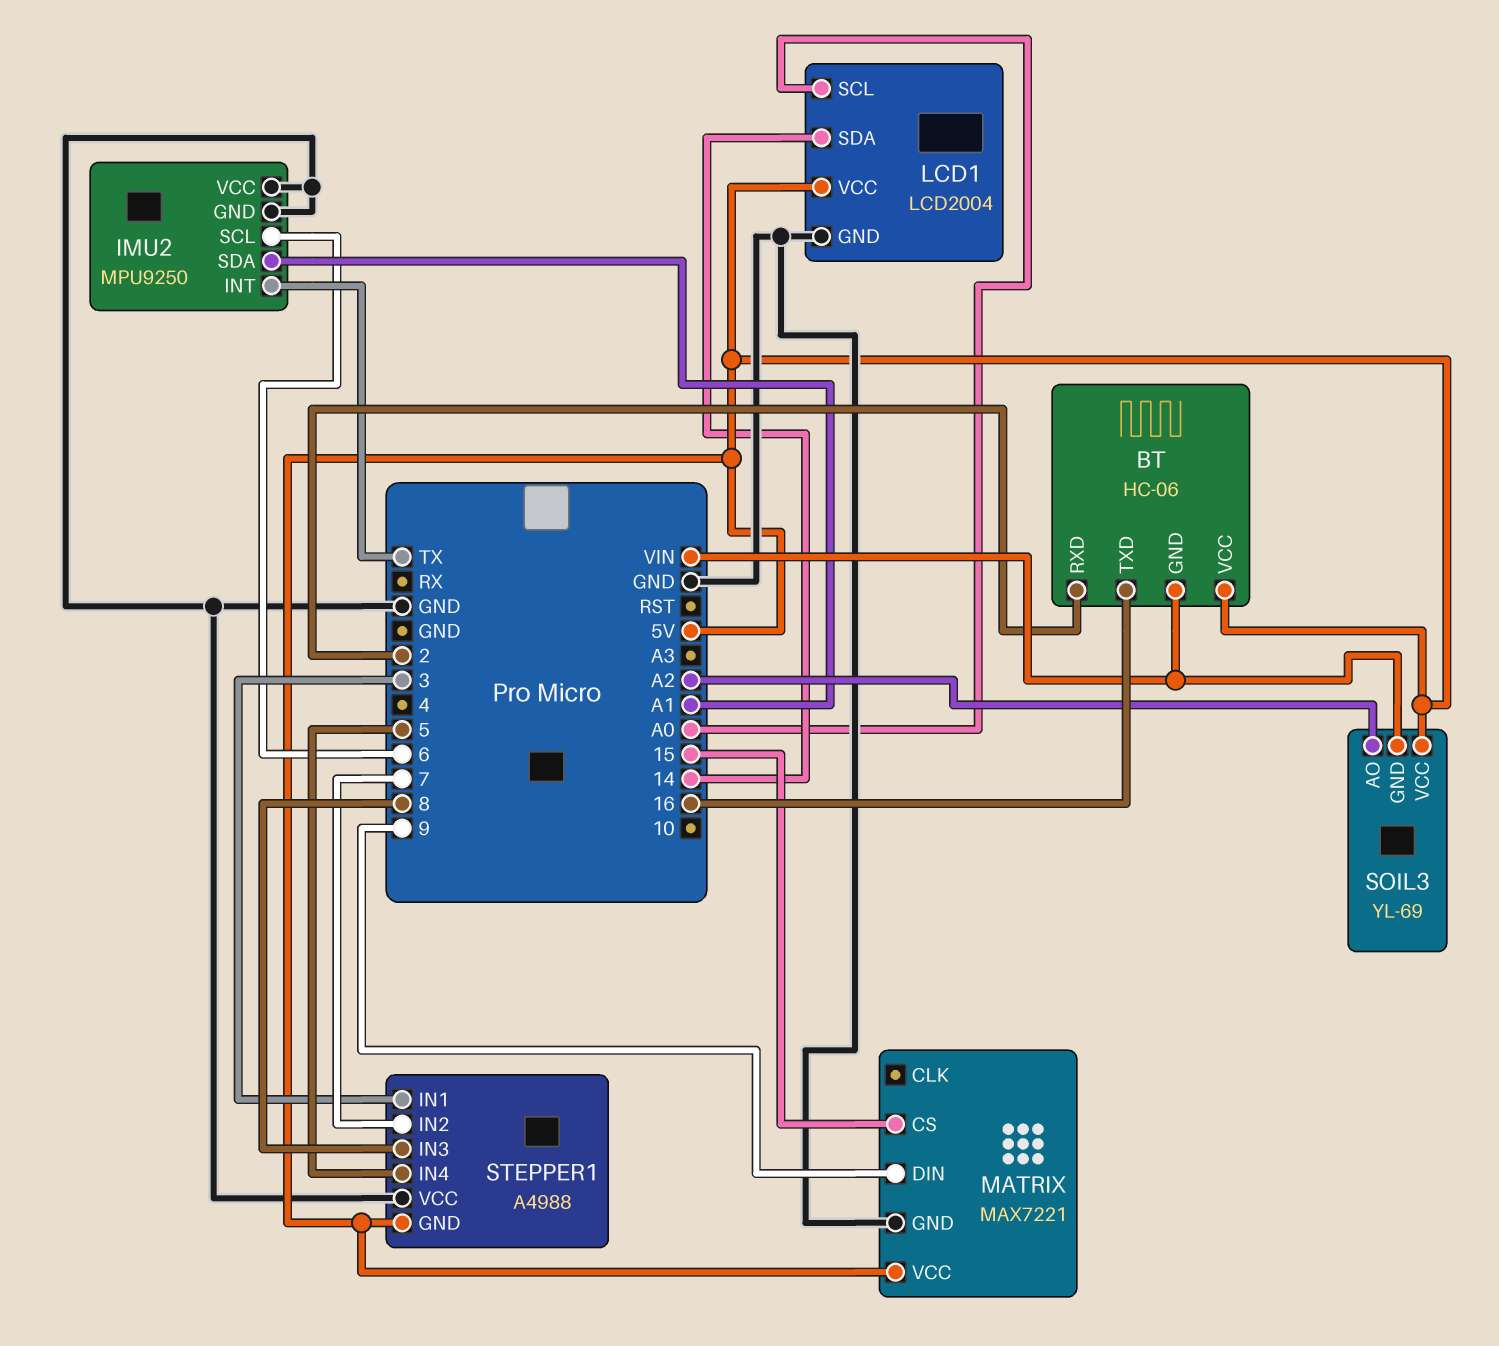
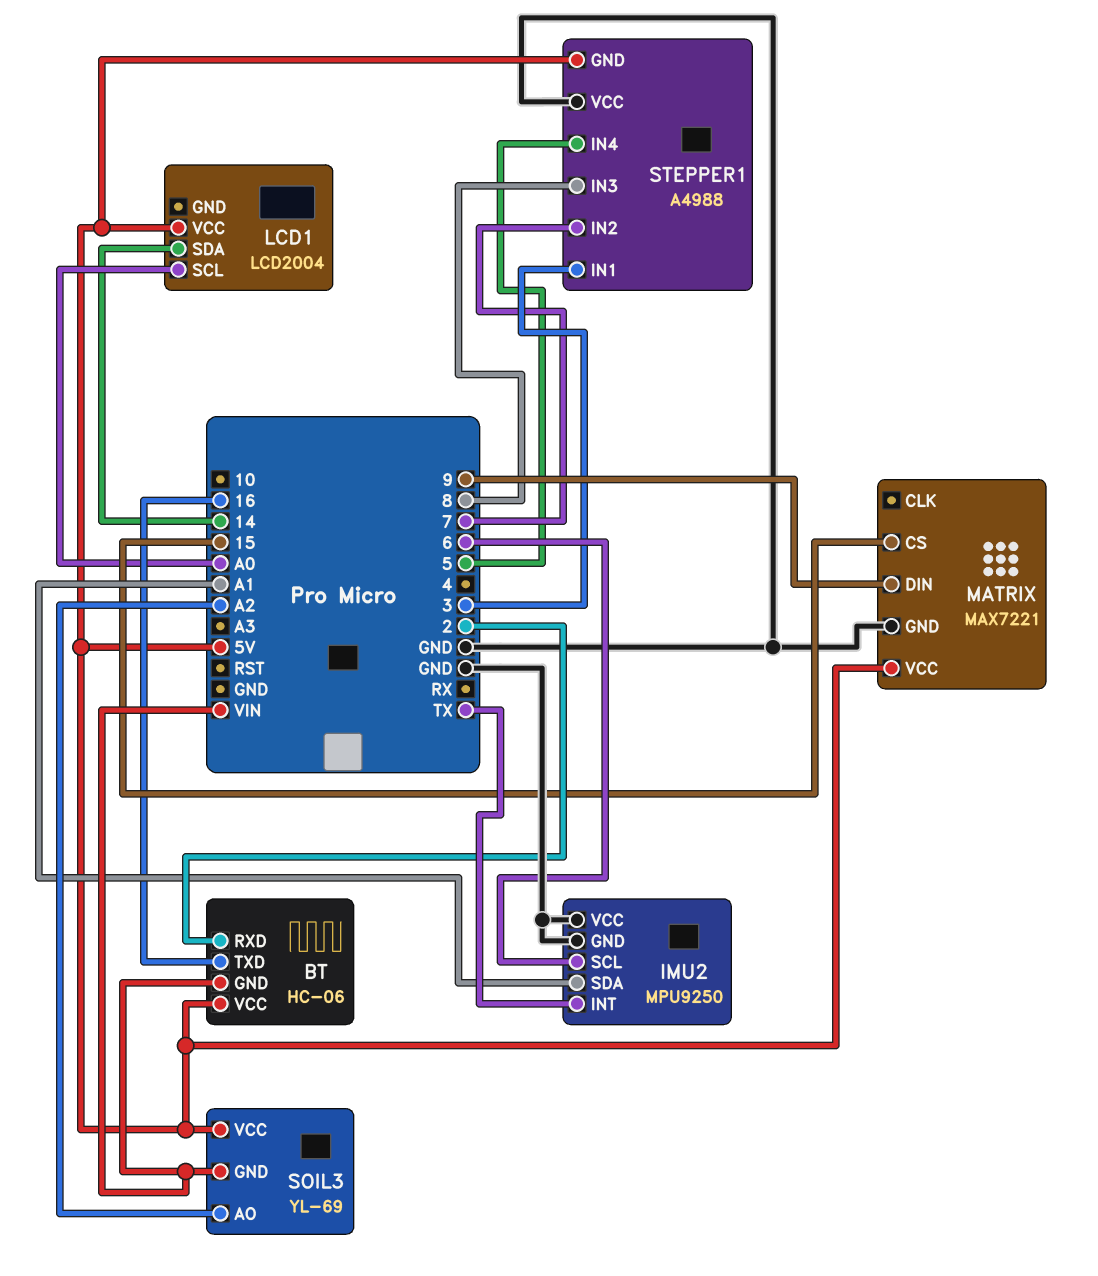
LCD1 pin GND: GND -> none

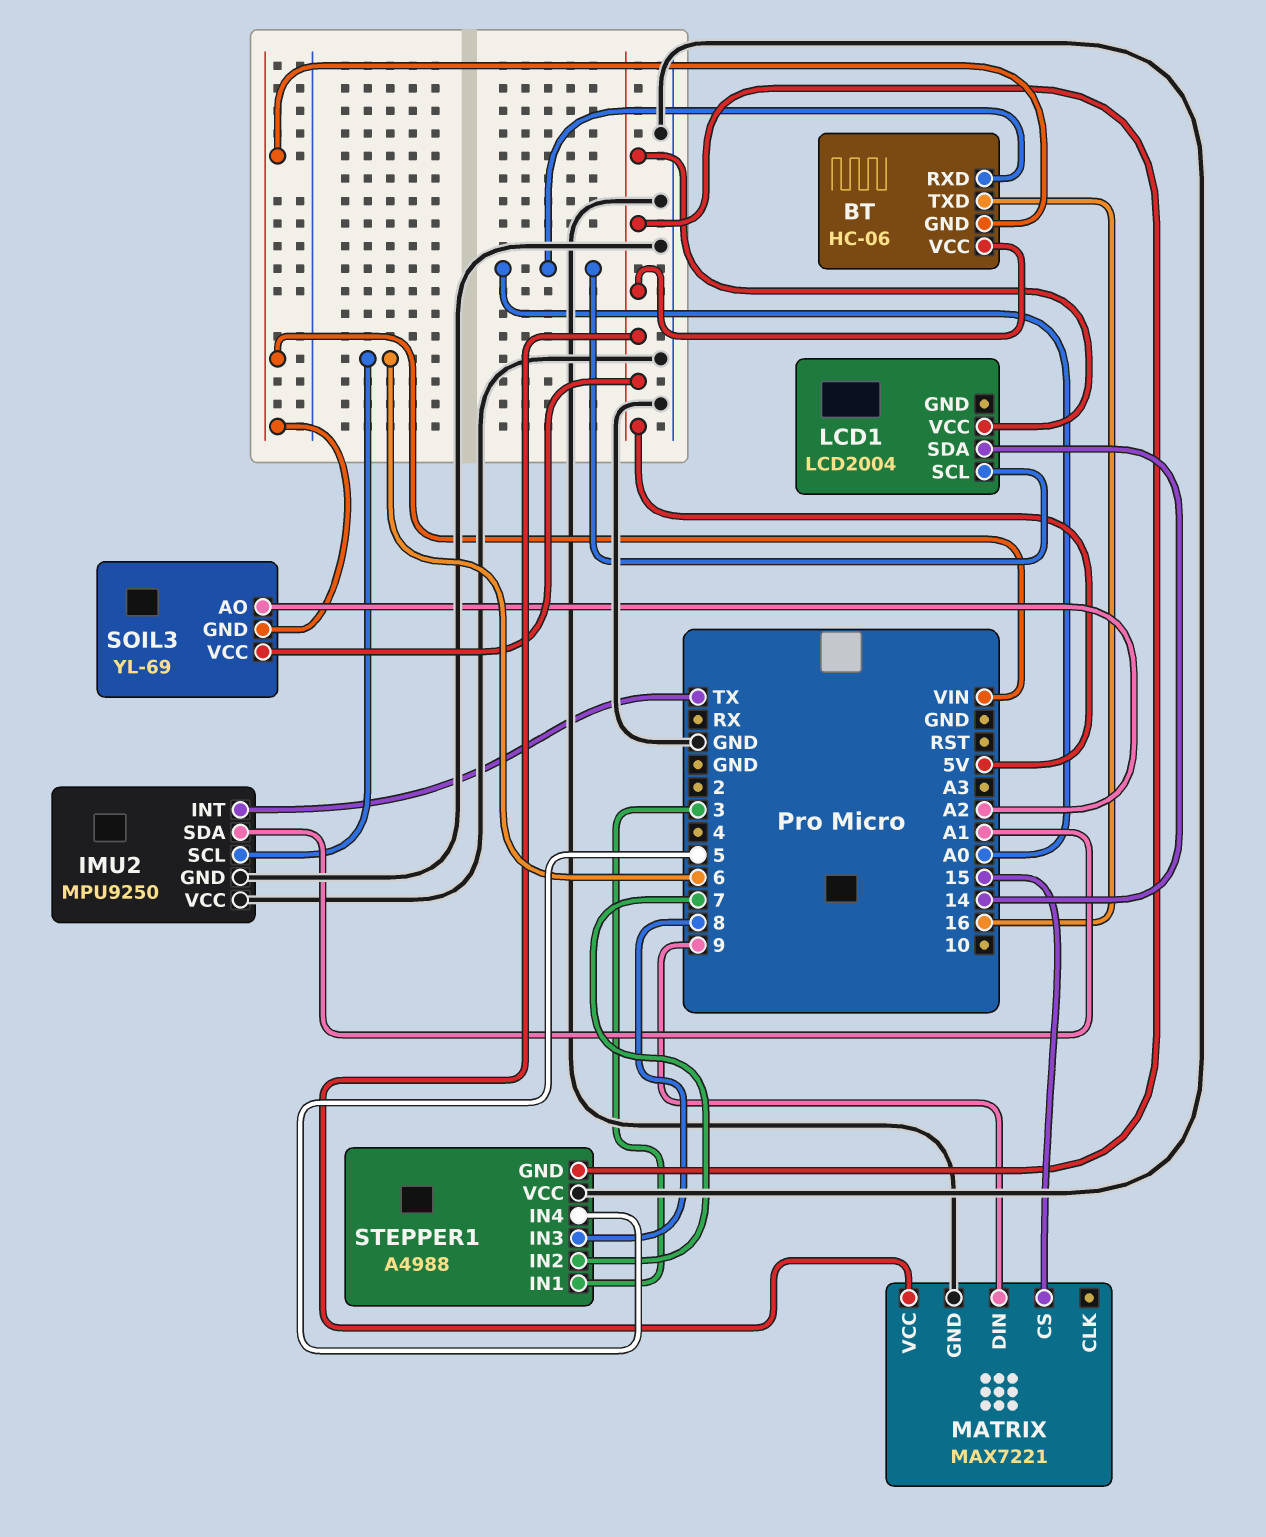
BT pin RXD: 2 -> A0

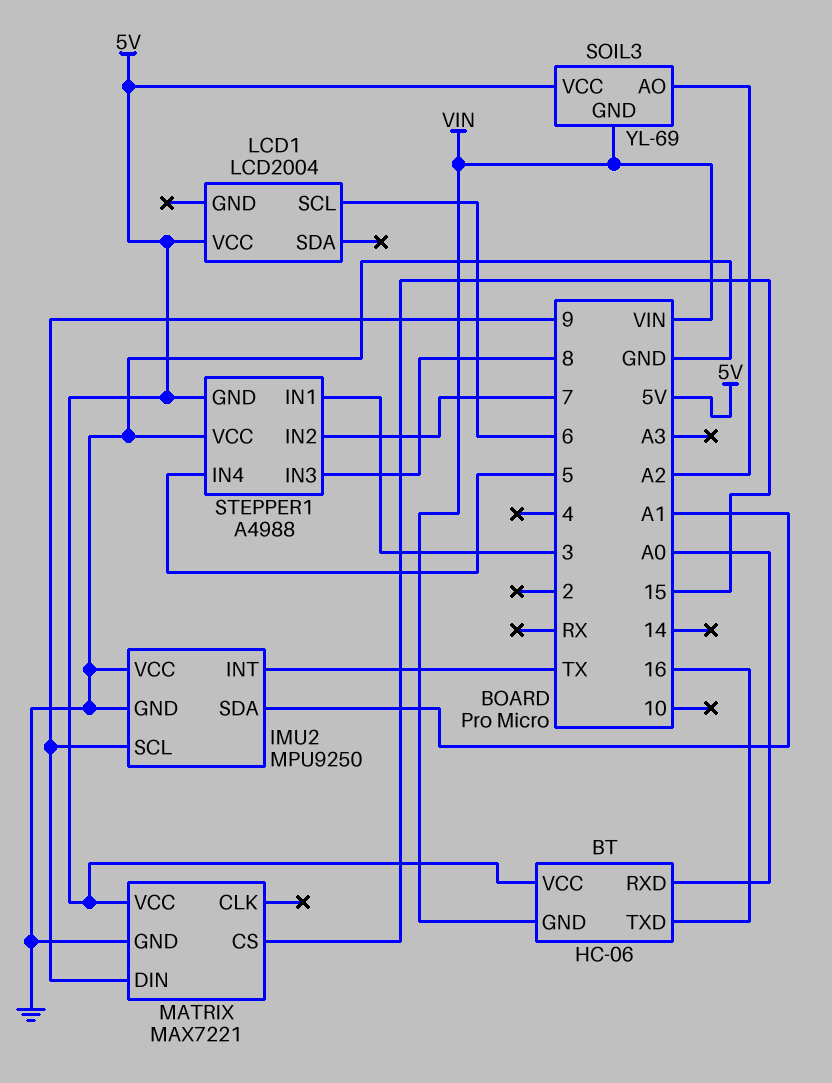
IMU2 pin SCL: 6 -> 9
LCD1 pin SCL: A0 -> 6
LCD1 pin SDA: 14 -> none

